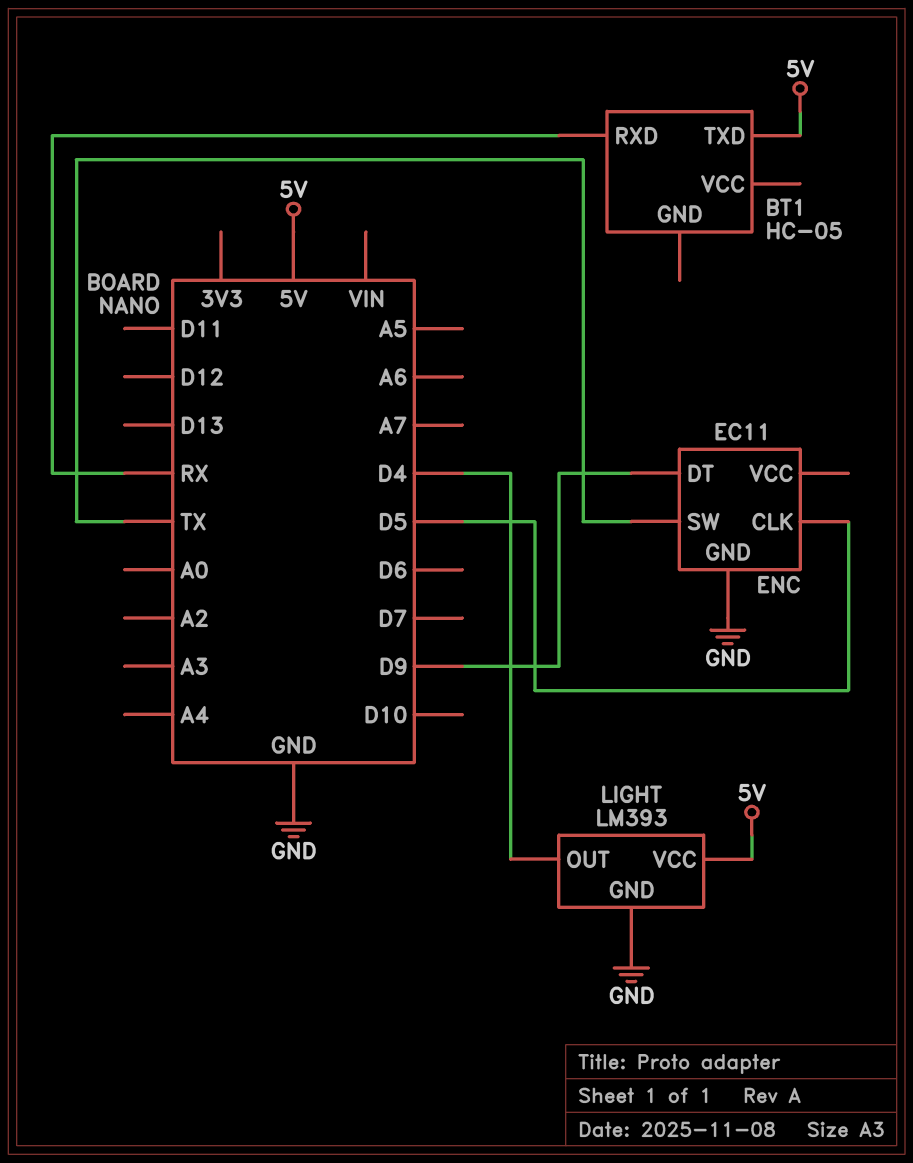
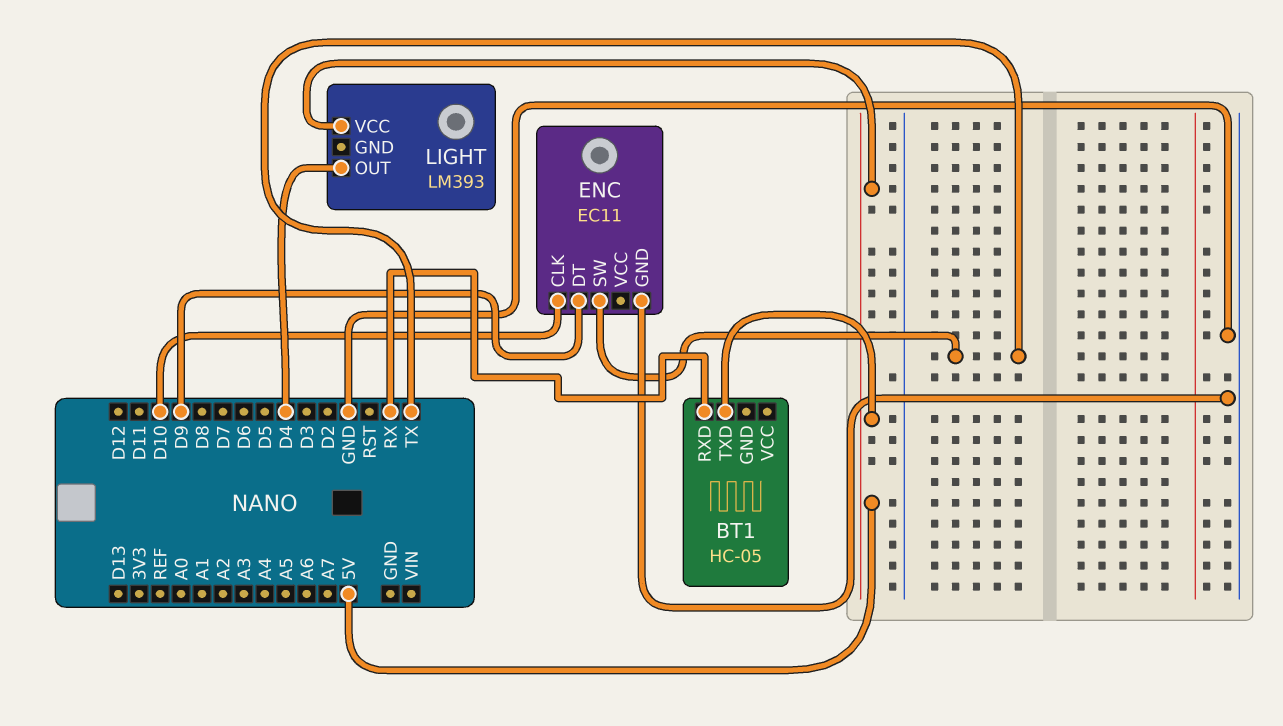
ENC pin CLK: D5 -> D10
LIGHT pin GND: GND -> none

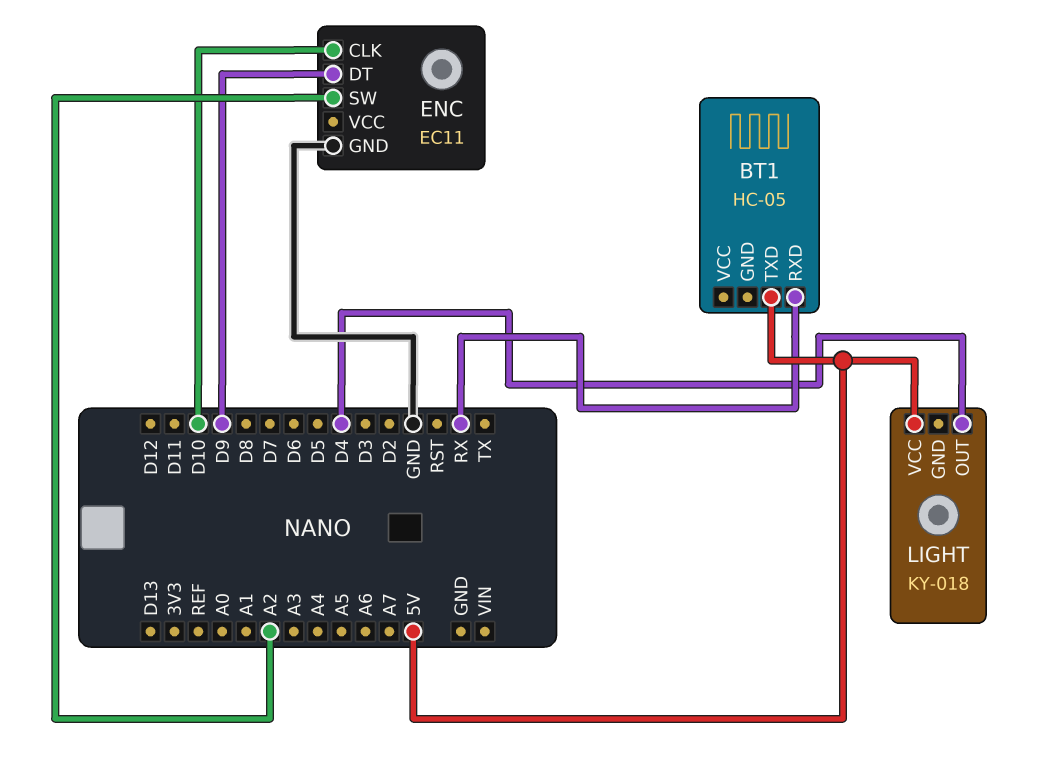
ENC pin SW: TX -> A2
LIGHT: LM393 -> KY-018

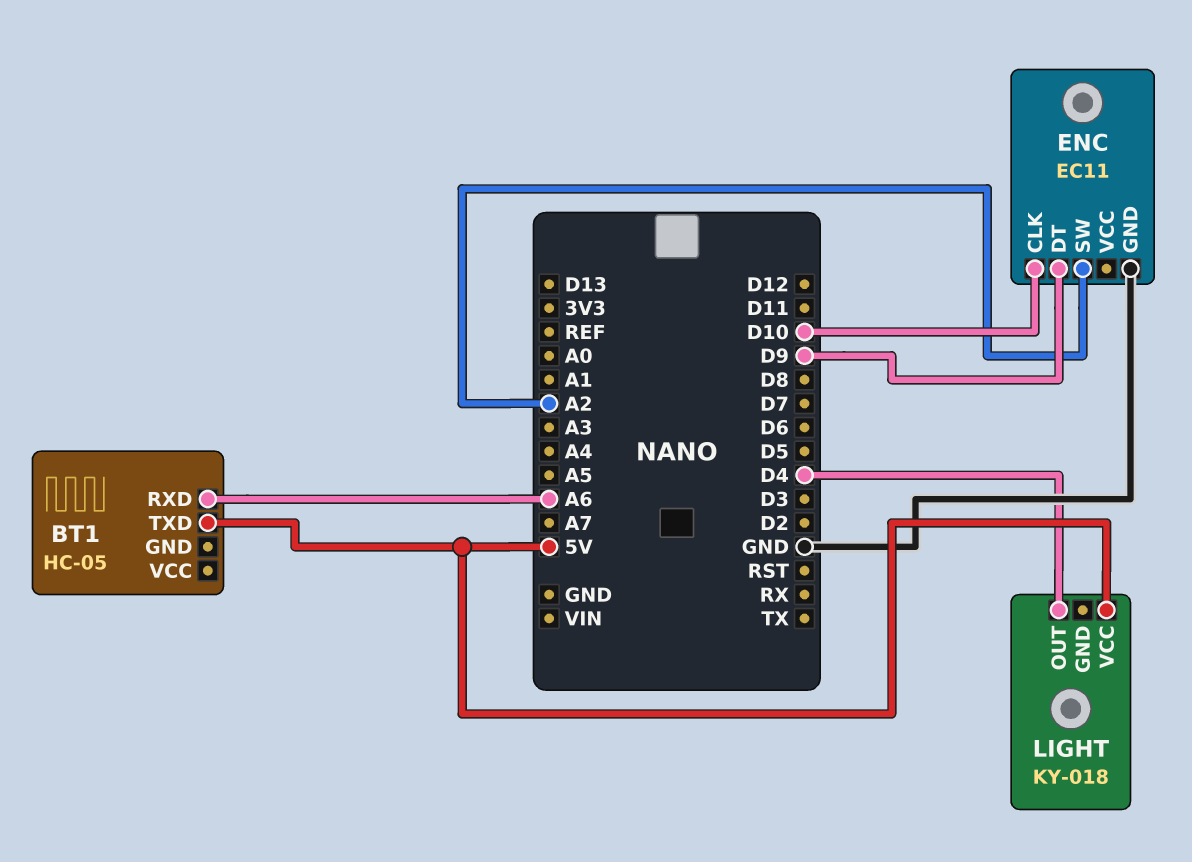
BT1 pin RXD: RX -> A6

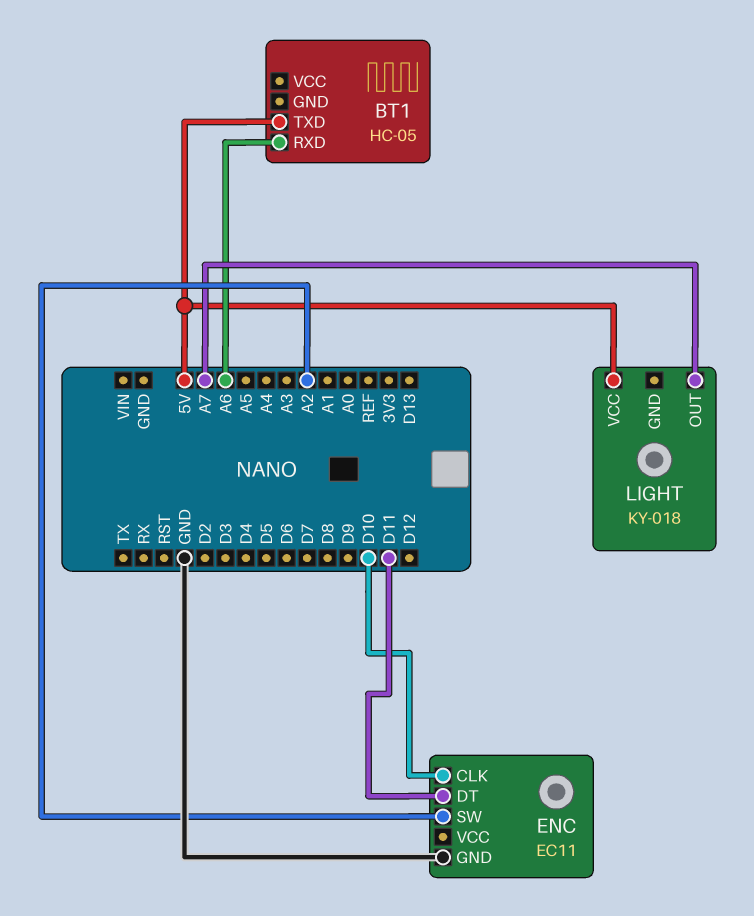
ENC pin DT: D9 -> D11
LIGHT pin OUT: D4 -> A7

